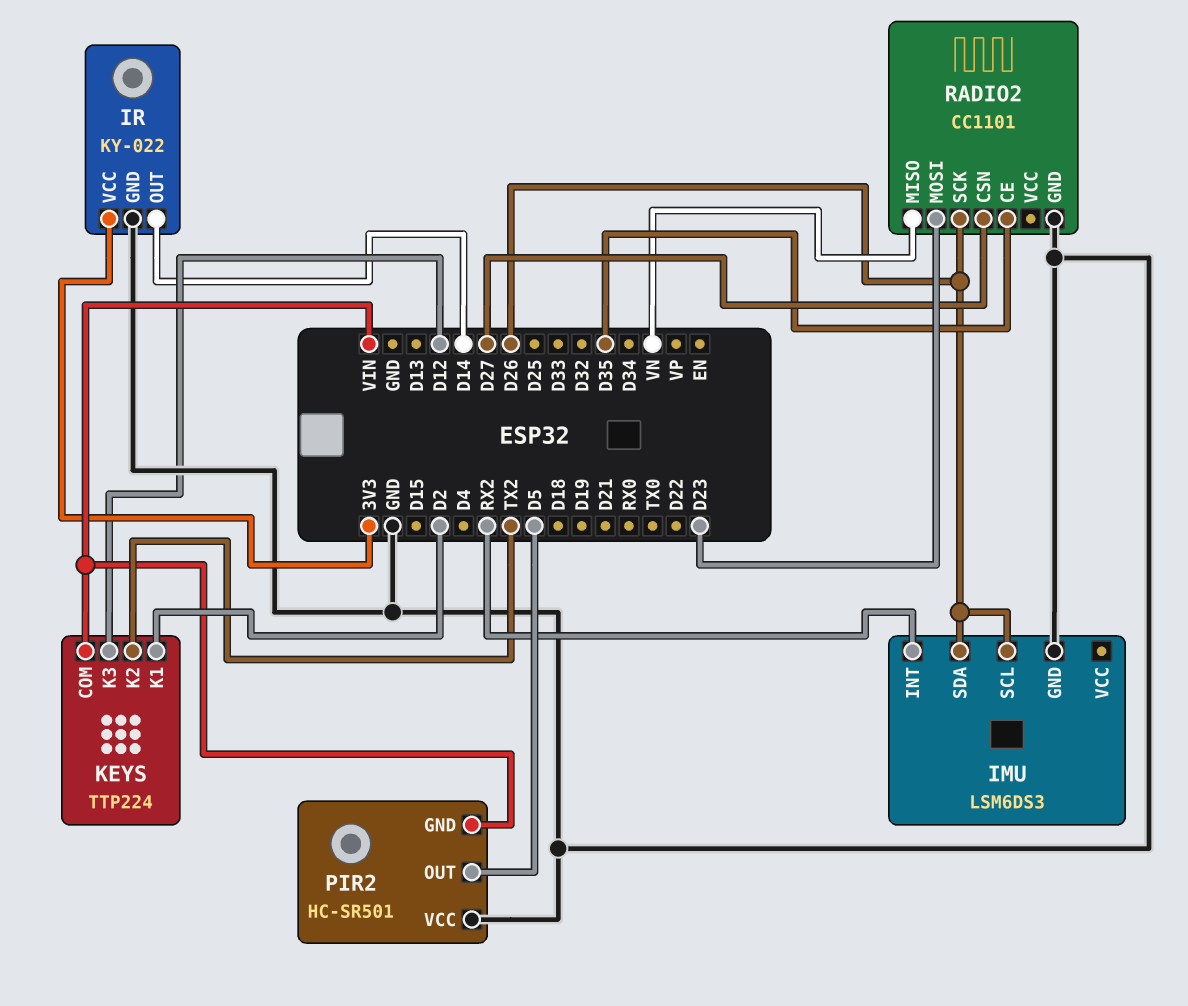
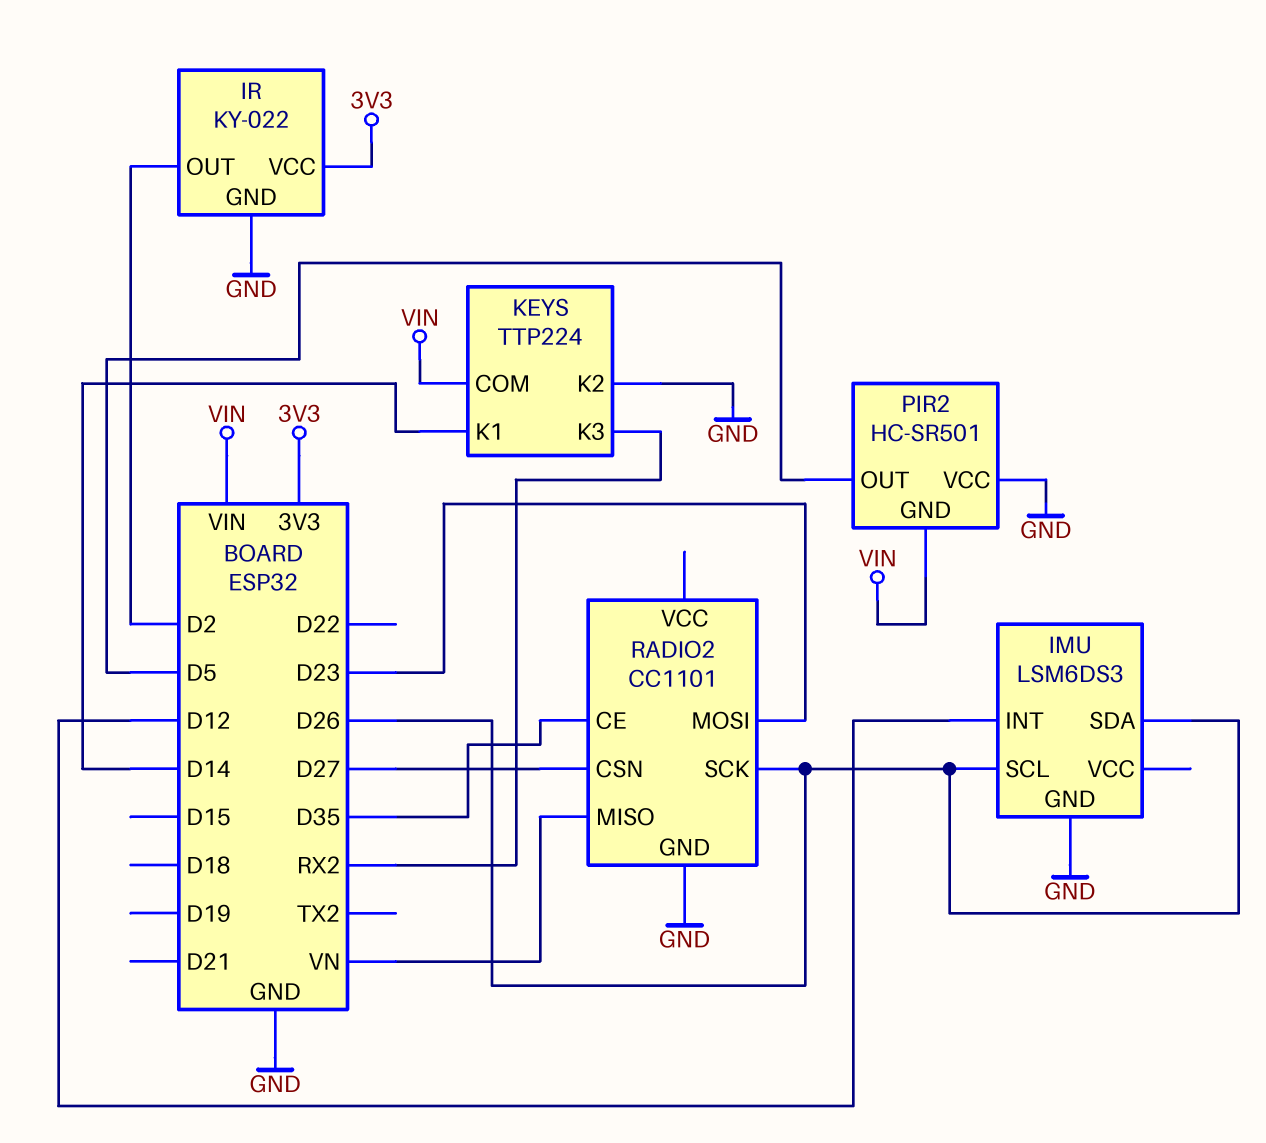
IMU pin INT: RX2 -> D12
IR pin OUT: D14 -> D2
KEYS pin K1: D2 -> D14
KEYS pin K2: TX2 -> GND
KEYS pin K3: D12 -> RX2

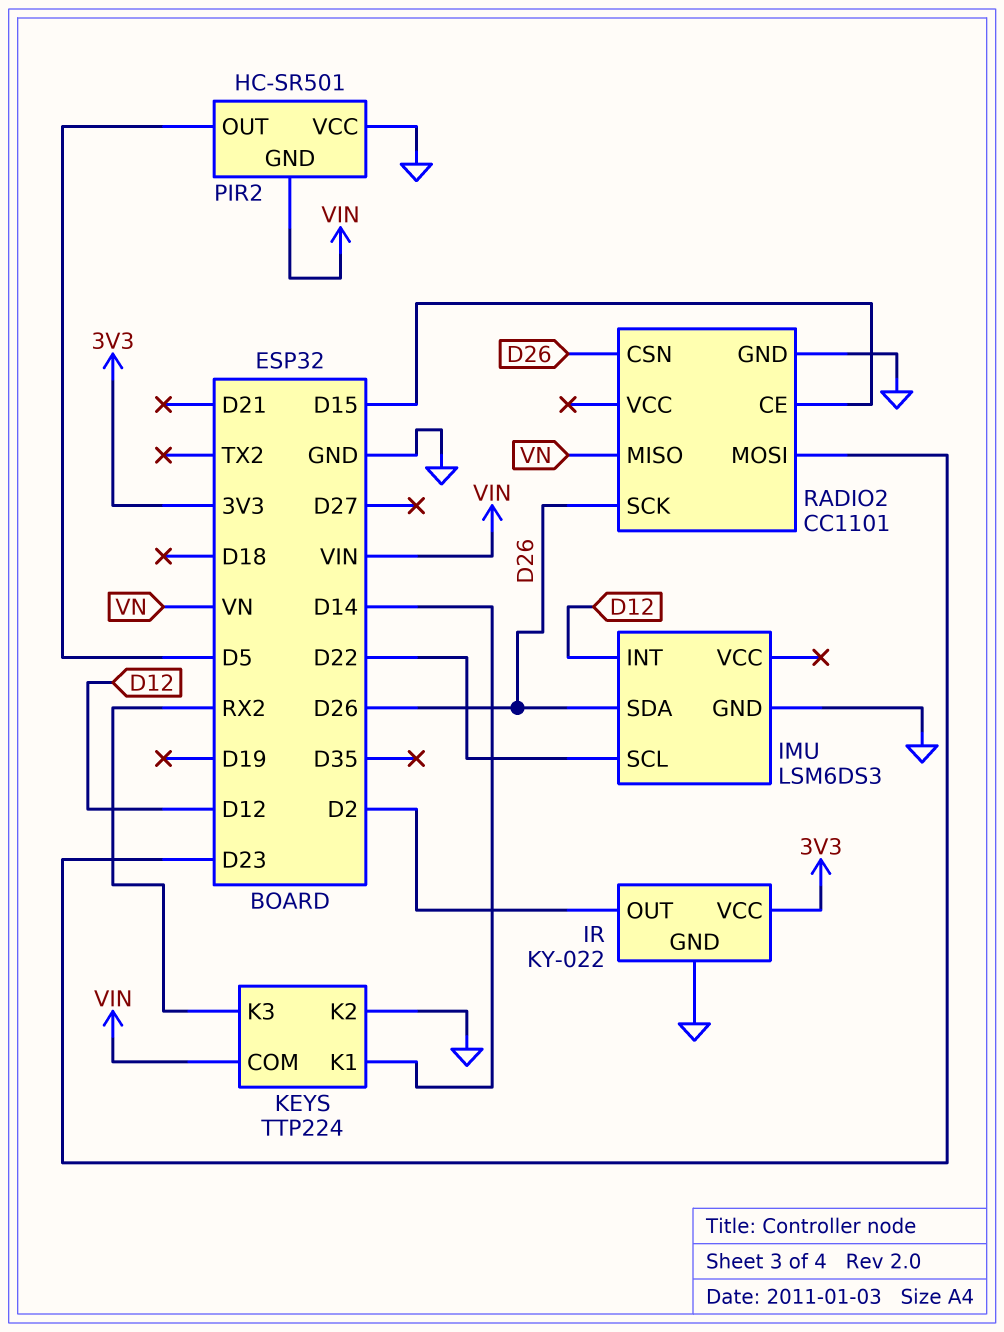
IMU pin SCL: D26 -> D22
RADIO2 pin CE: D35 -> D15
RADIO2 pin CSN: D27 -> D26

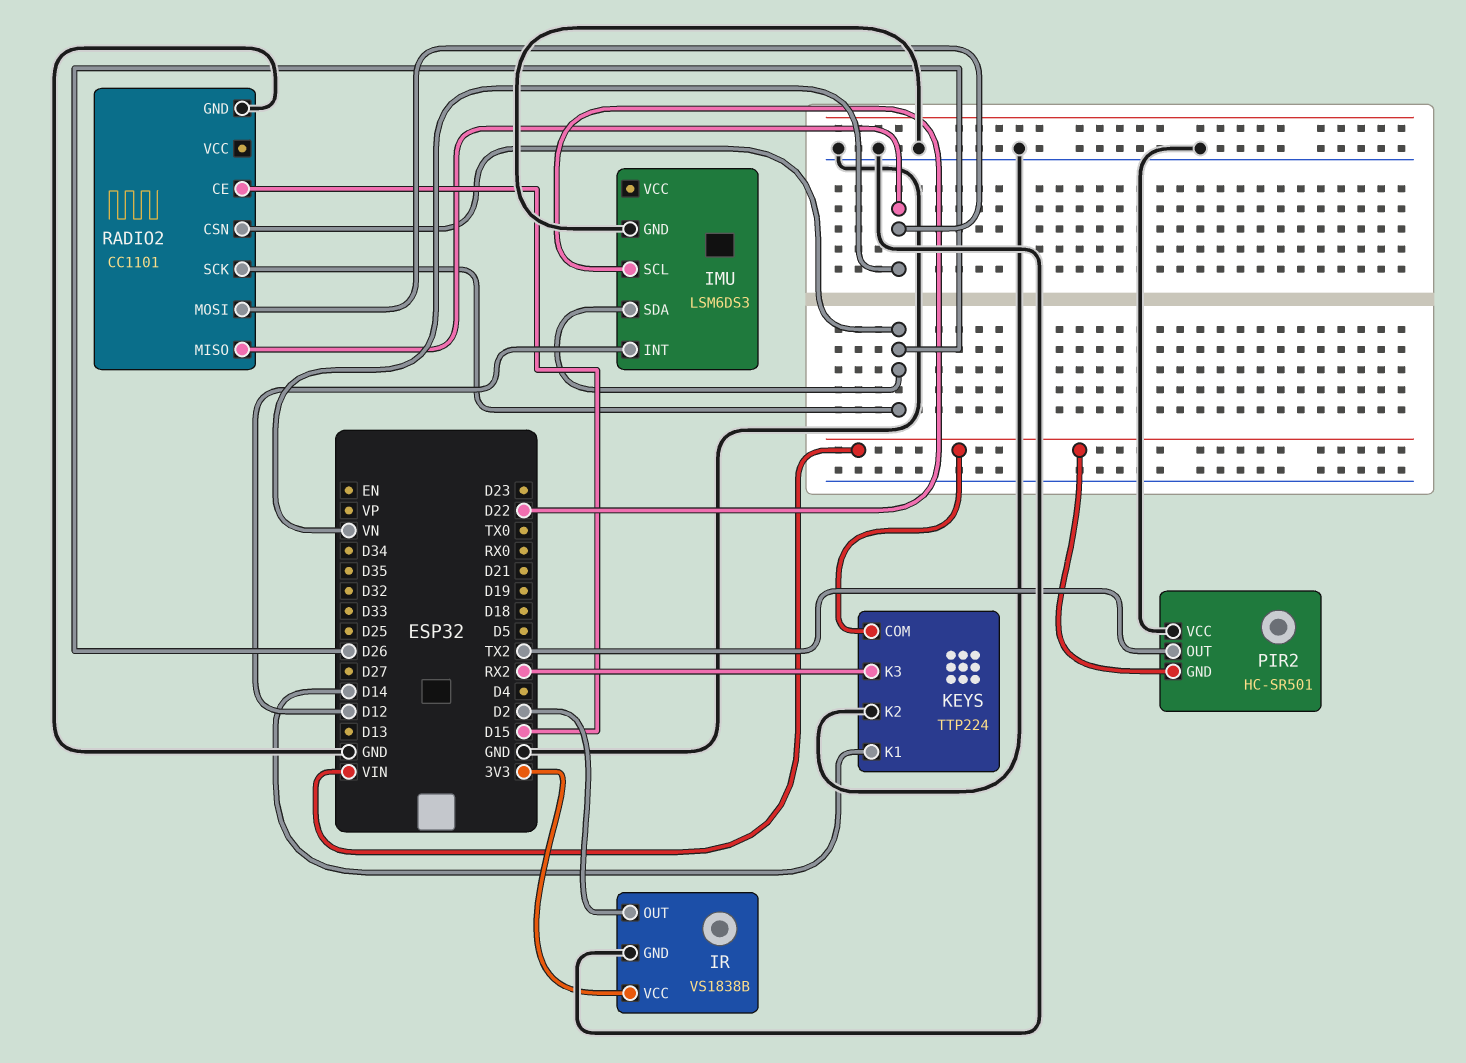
IR: KY-022 -> VS1838B
PIR2 pin OUT: D5 -> TX2
RADIO2 pin MOSI: D23 -> VN

